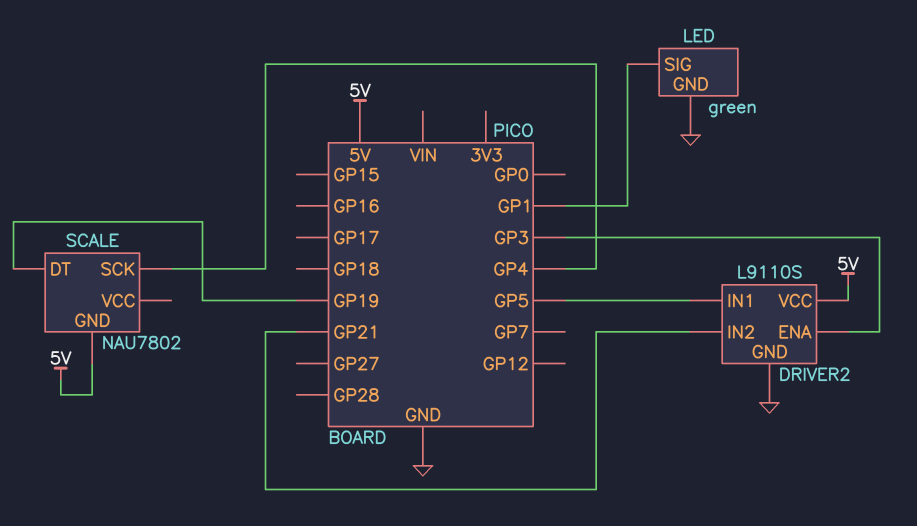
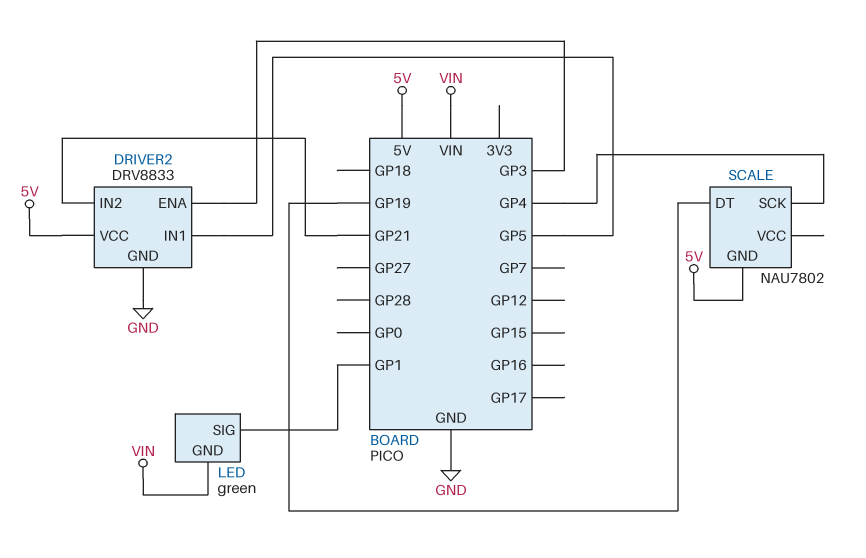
DRIVER2: L9110S -> DRV8833
LED pin GND: GND -> VIN

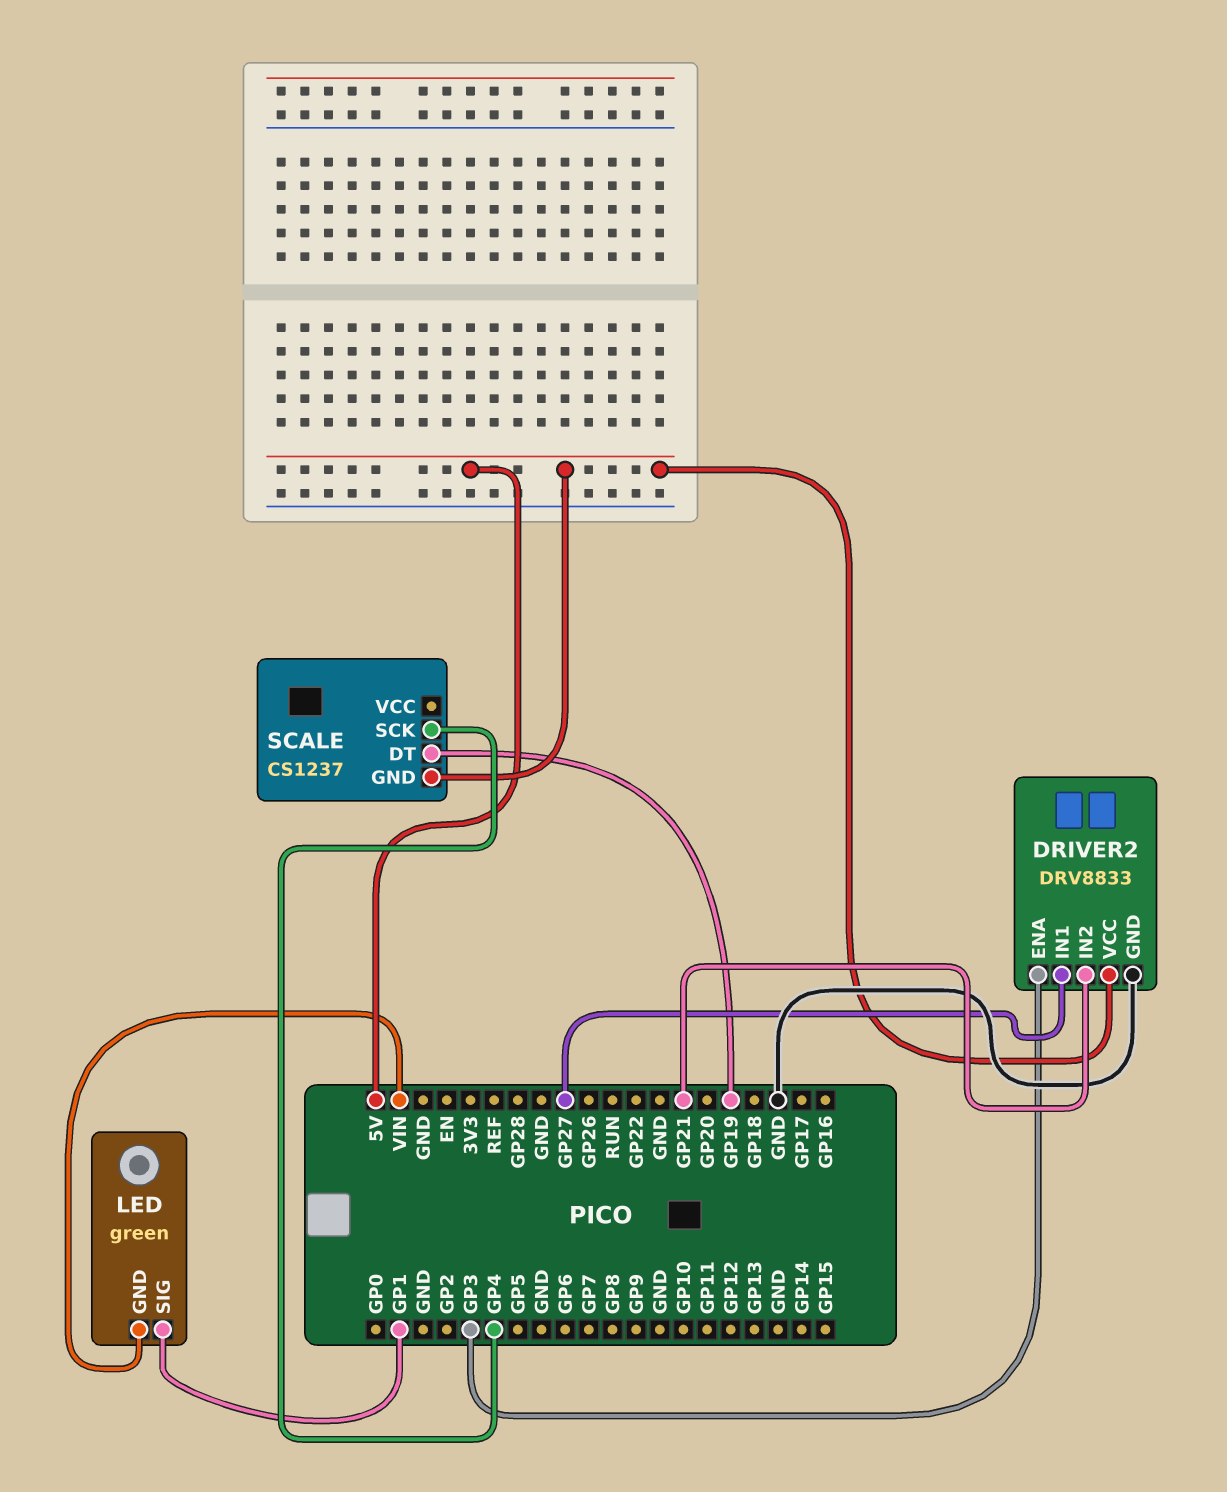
DRIVER2 pin IN1: GP5 -> GP27
SCALE: NAU7802 -> CS1237

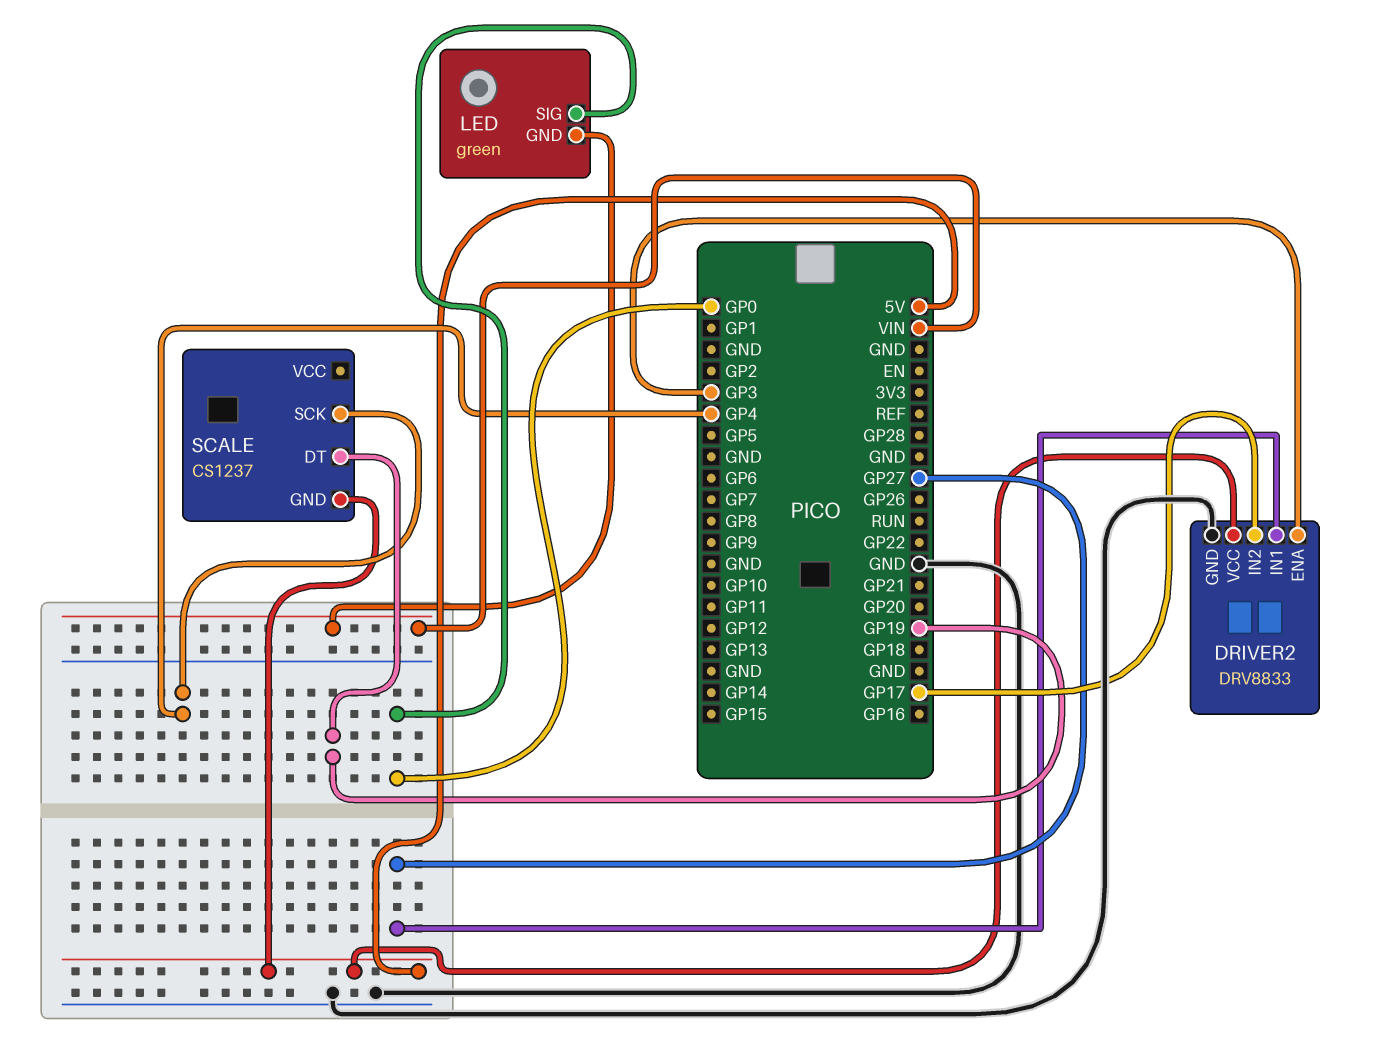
DRIVER2 pin IN2: GP21 -> GP17
LED pin SIG: GP1 -> GP0

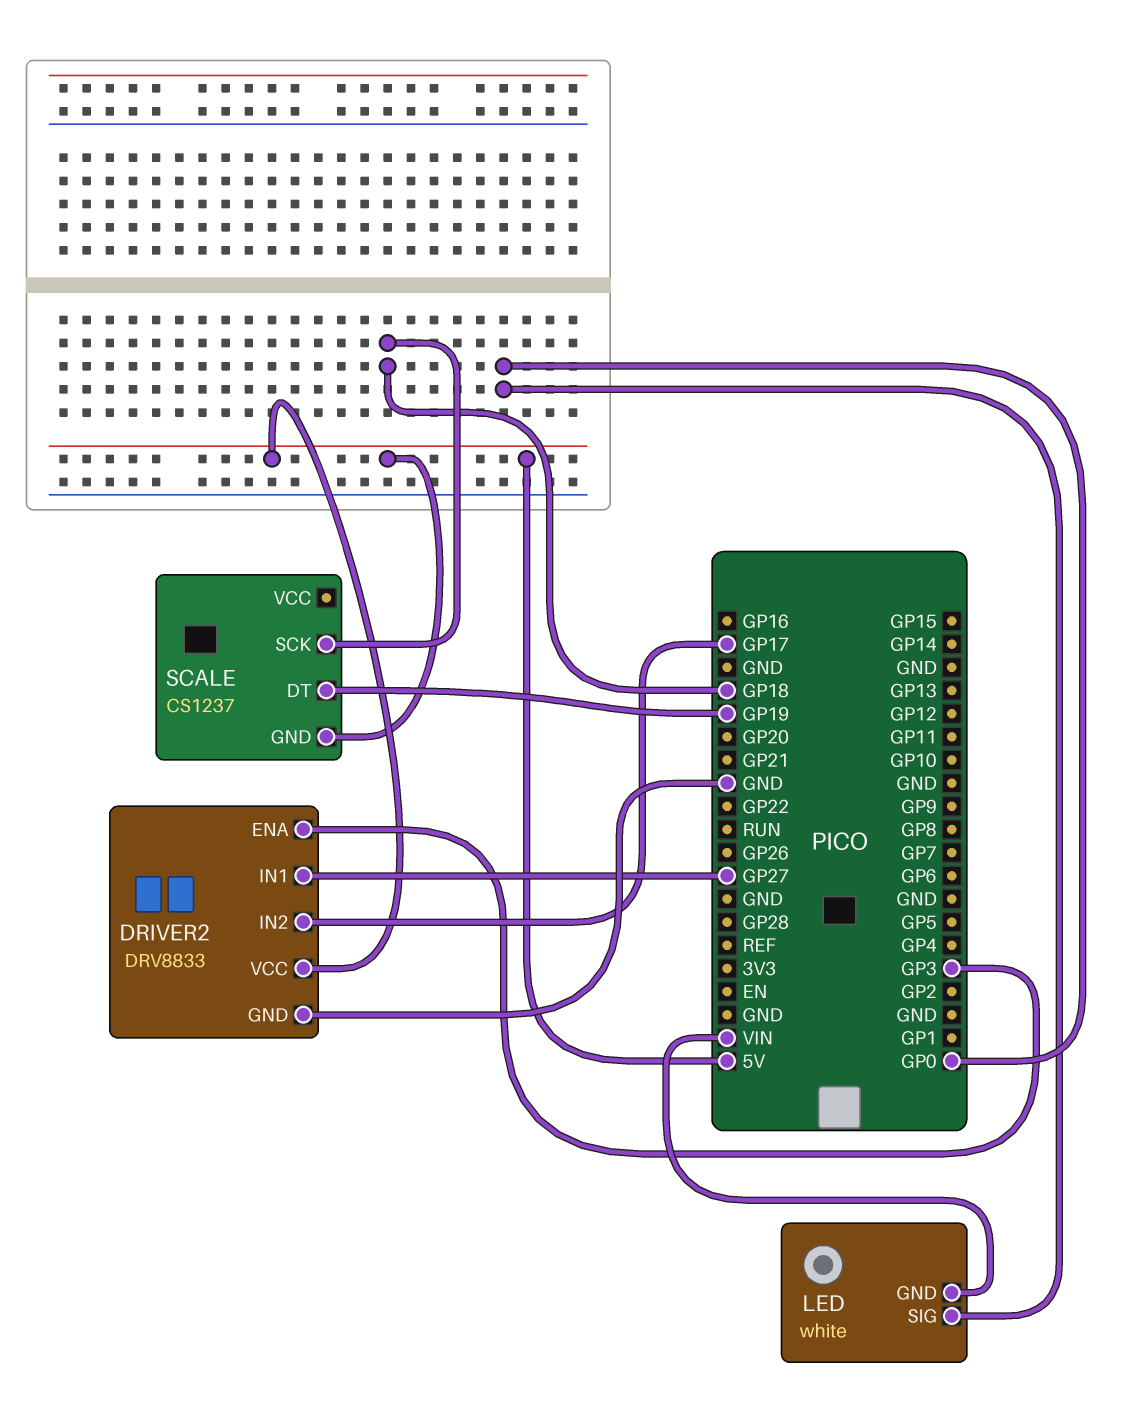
LED: green -> white
SCALE pin SCK: GP4 -> GP18

